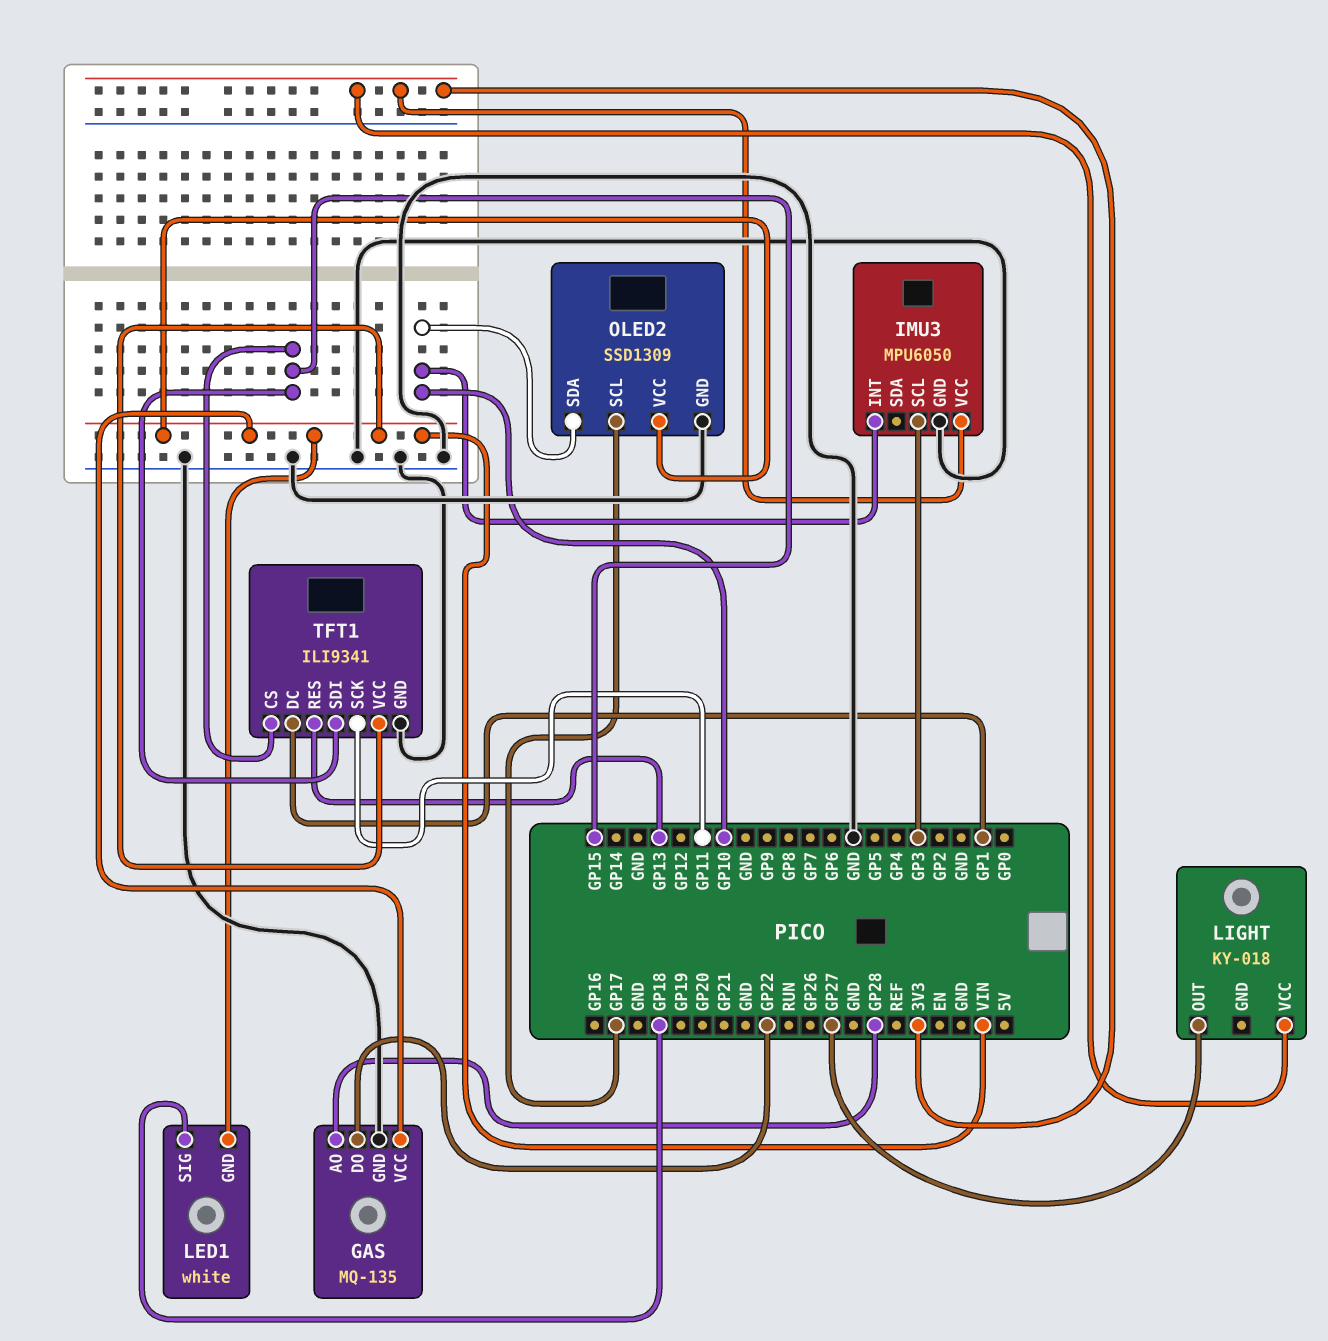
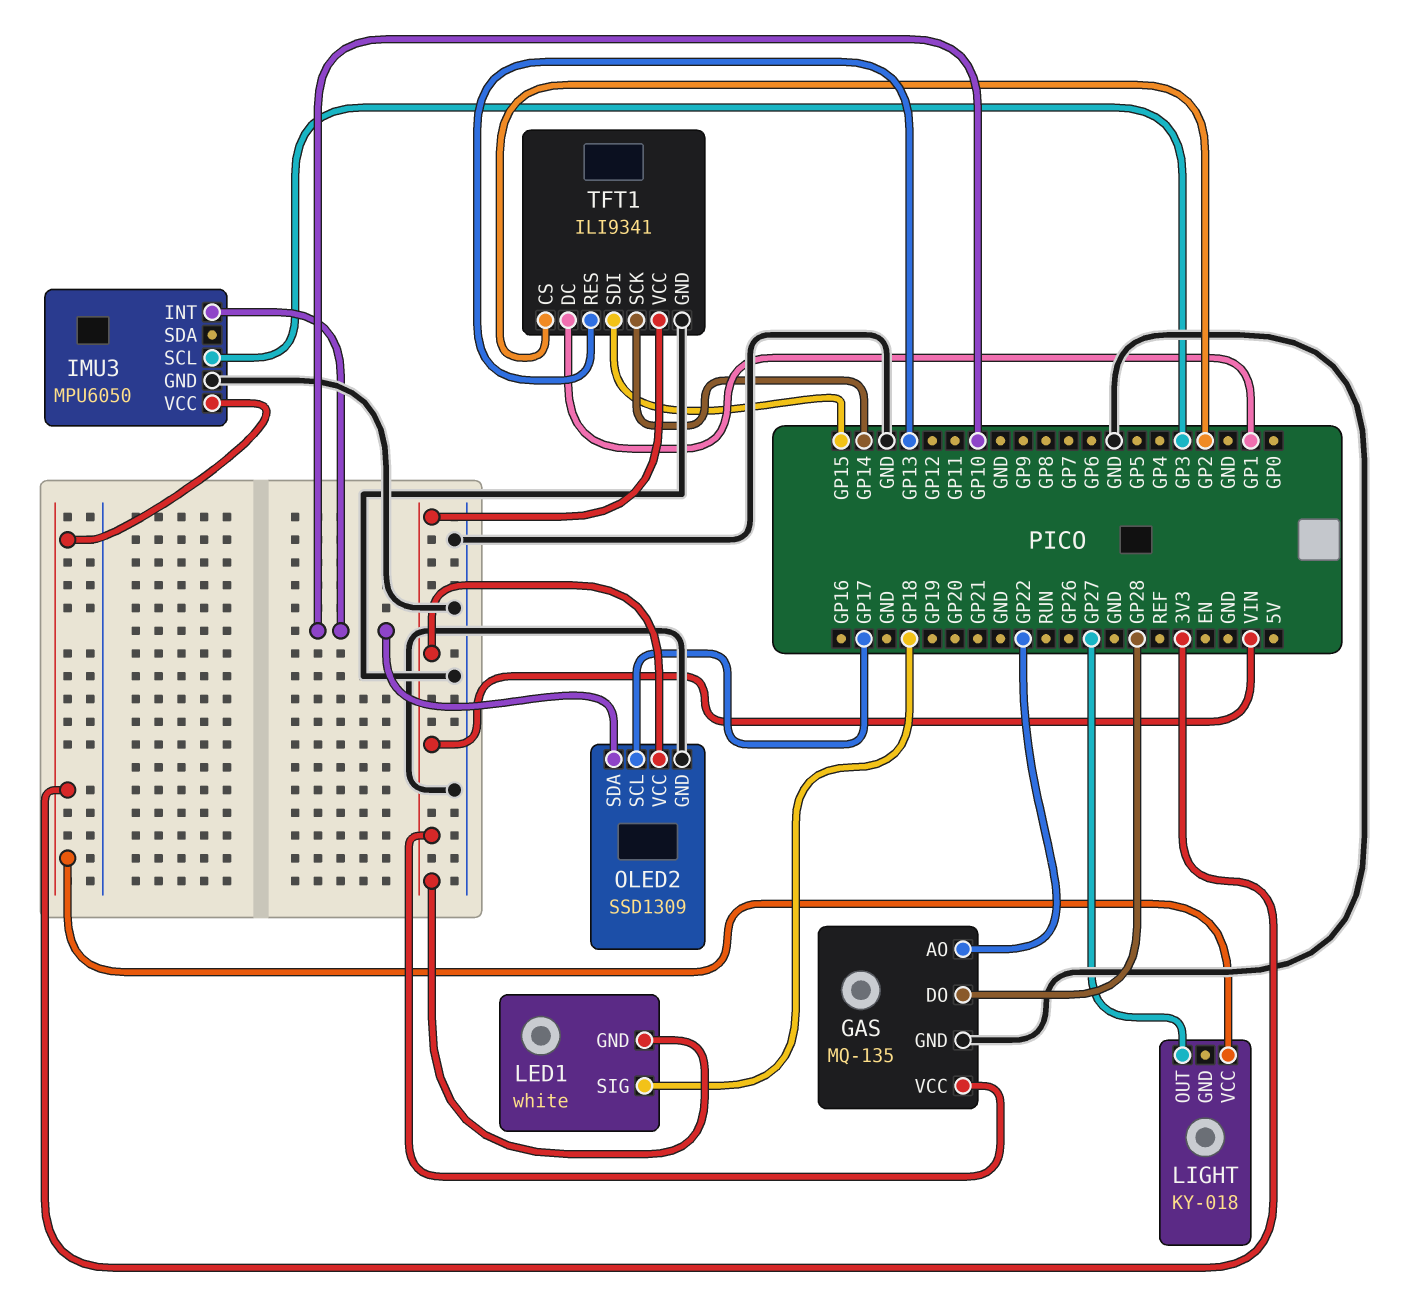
GAS pin AO: GP28 -> GP22
GAS pin DO: GP22 -> GP28
TFT1 pin CS: GP15 -> GP2
TFT1 pin SCK: GP11 -> GP14

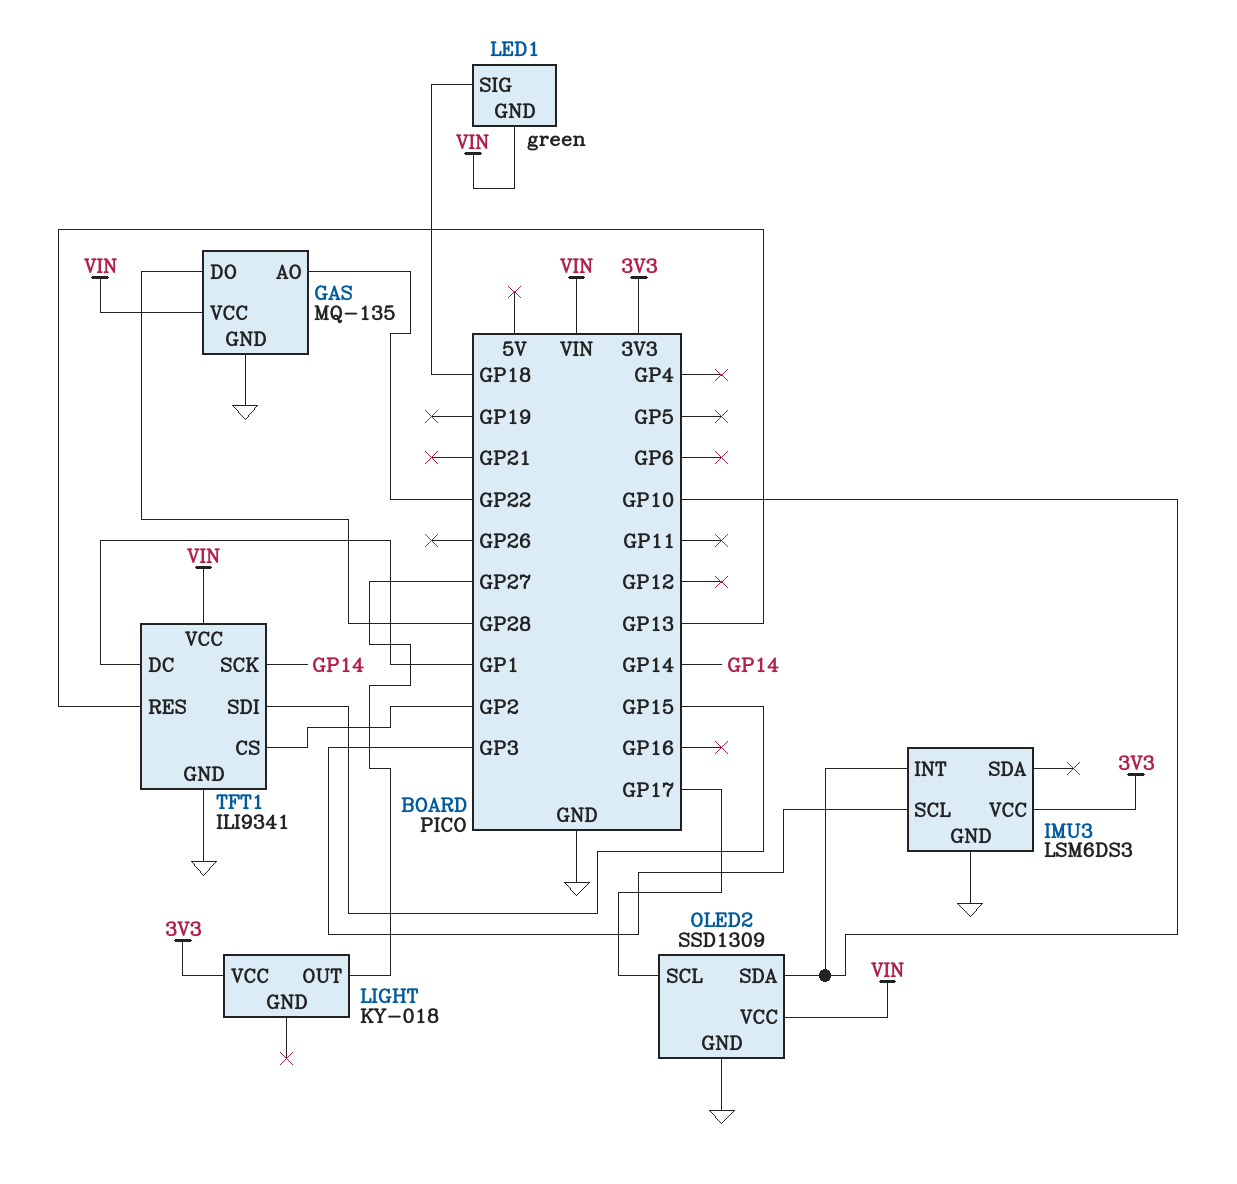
IMU3: MPU6050 -> LSM6DS3
LED1: white -> green

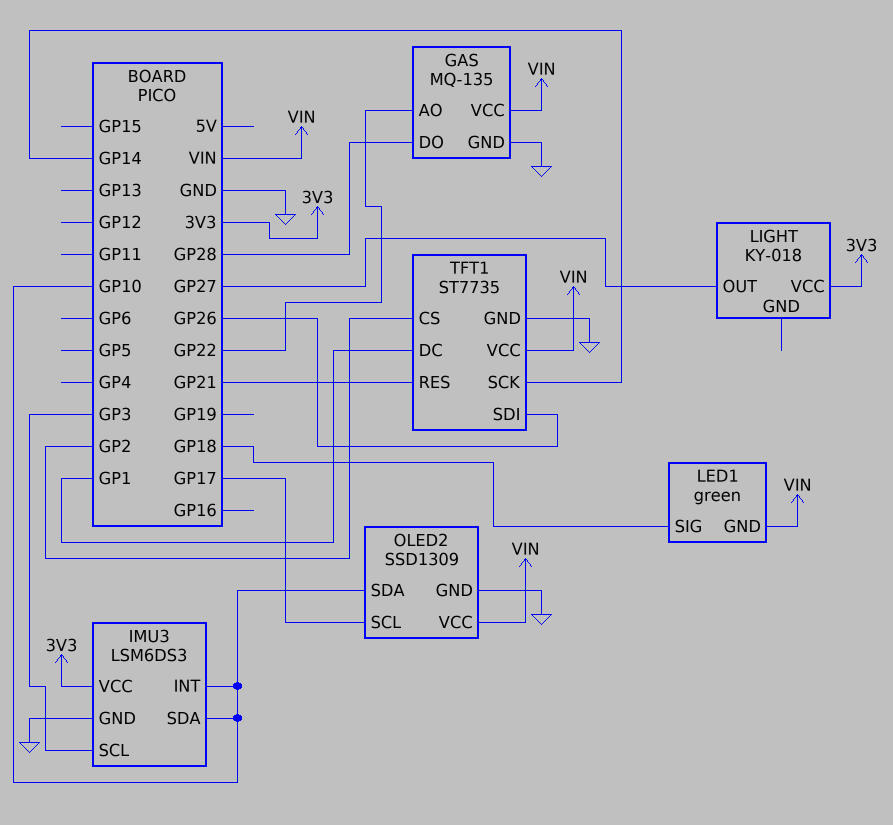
IMU3 pin SDA: none -> GP10
TFT1: ILI9341 -> ST7735
TFT1 pin RES: GP13 -> GP21
TFT1 pin SDI: GP15 -> GP26

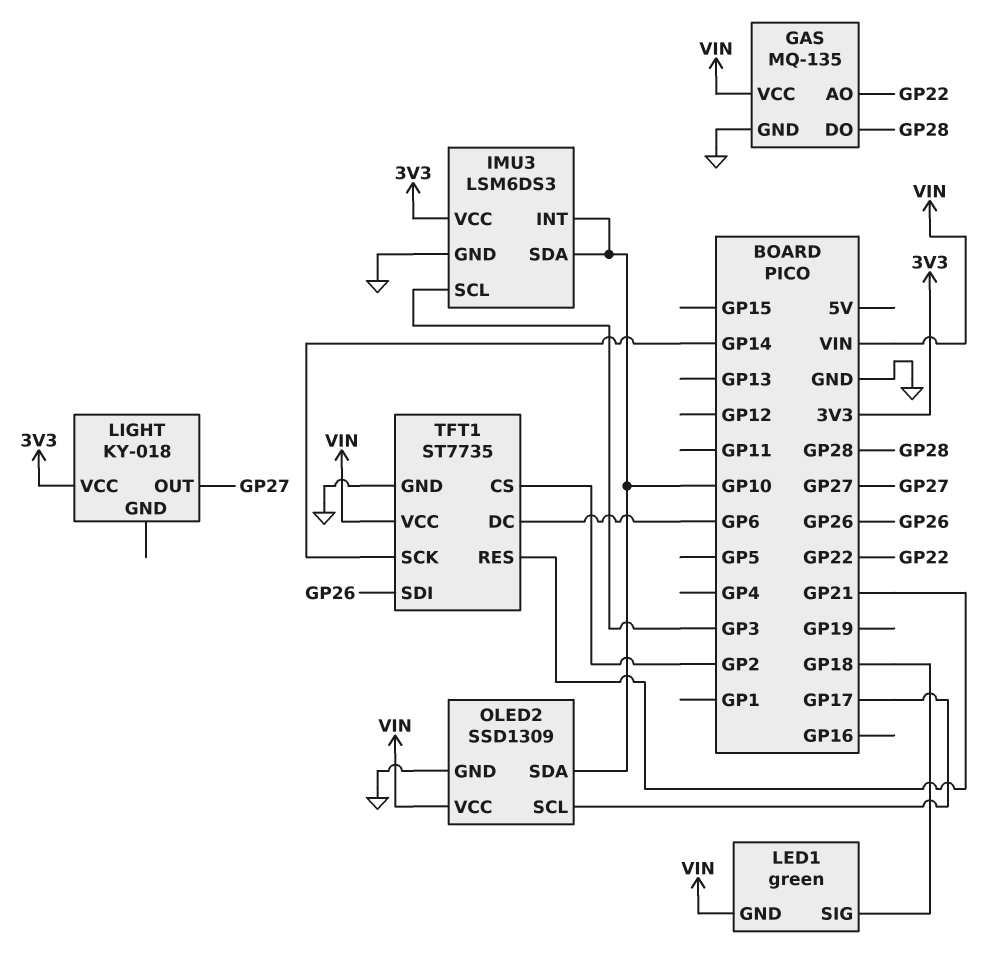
TFT1 pin DC: GP1 -> GP6

